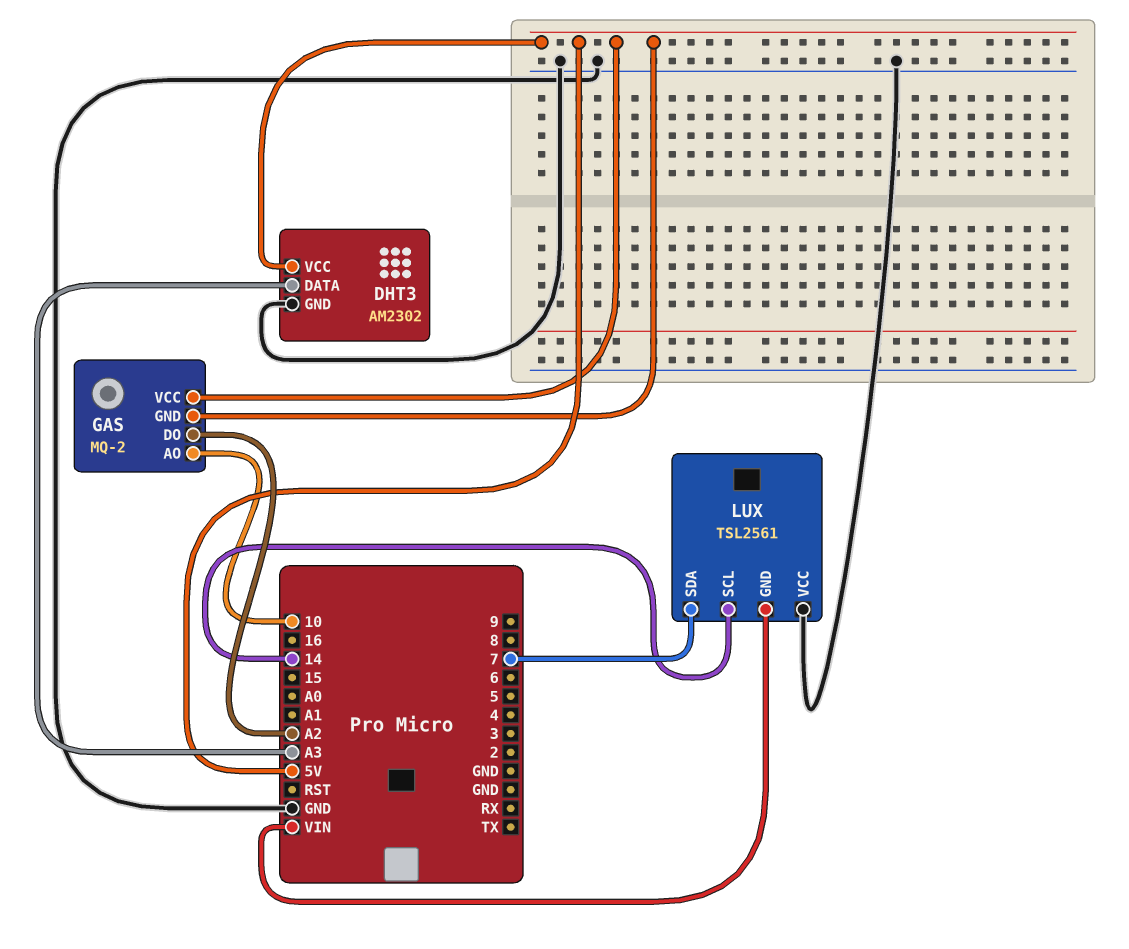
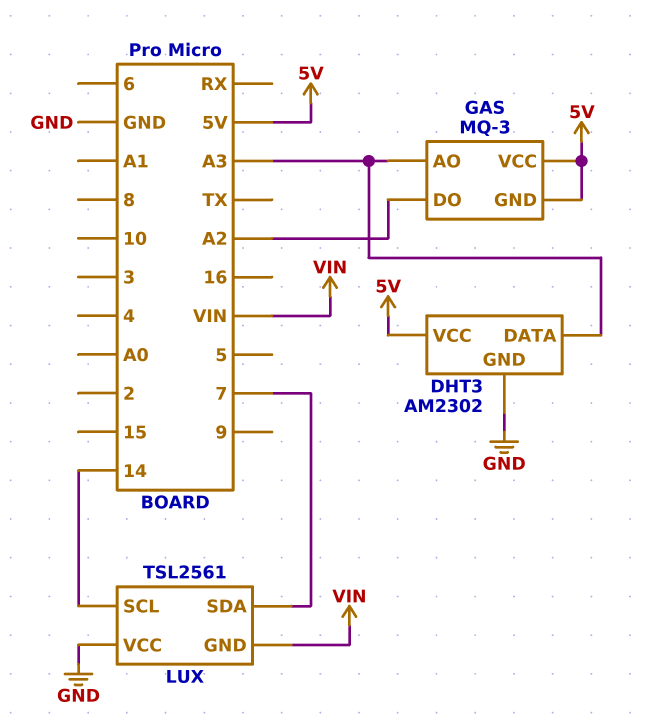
GAS: MQ-2 -> MQ-3
GAS pin AO: 10 -> A3

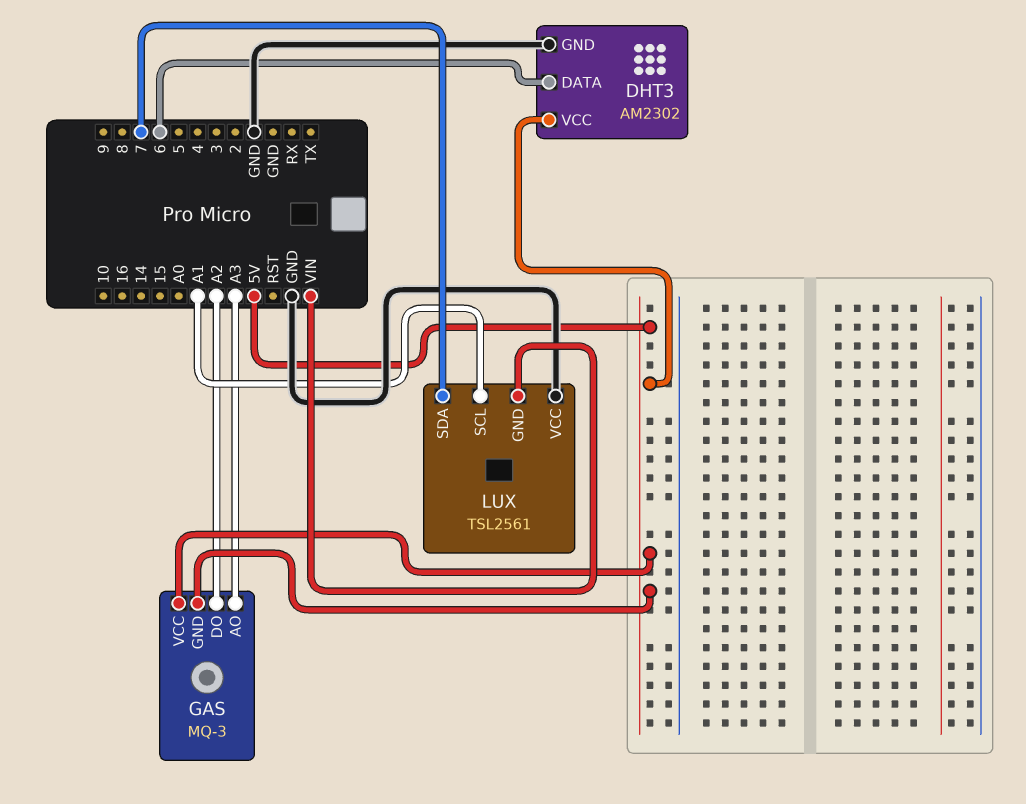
DHT3 pin DATA: A3 -> 6
LUX pin SCL: 14 -> A1

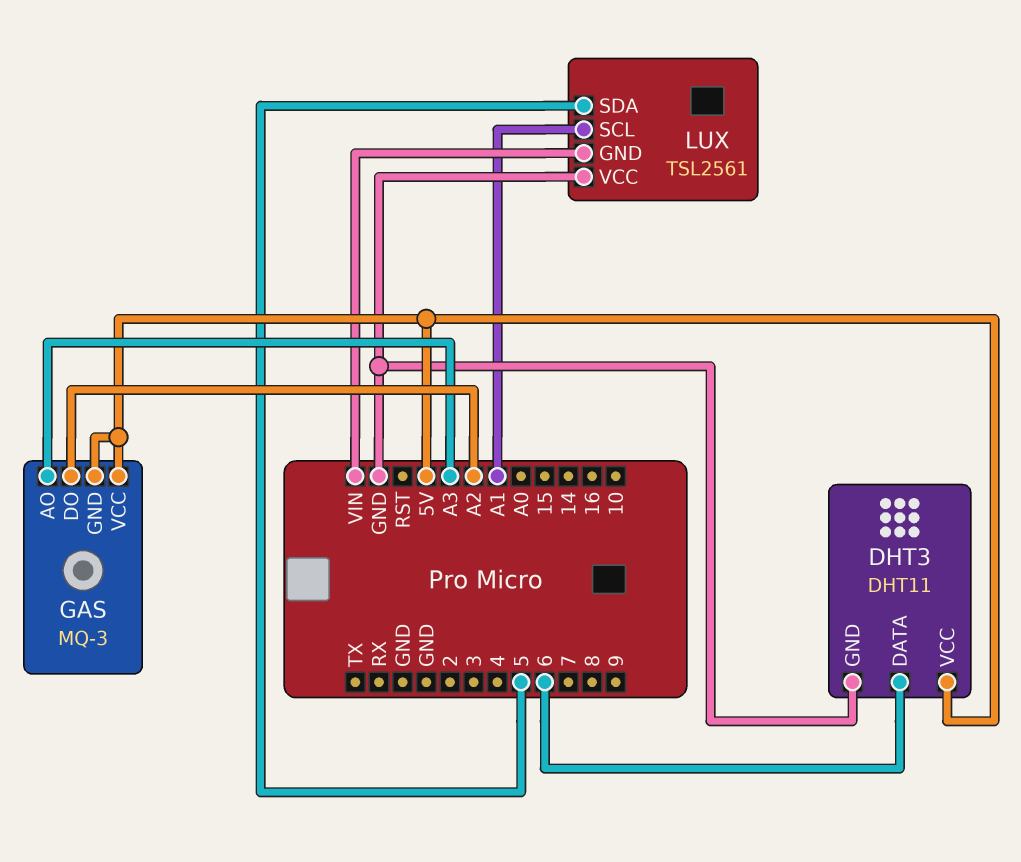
DHT3: AM2302 -> DHT11
LUX pin SDA: 7 -> 5

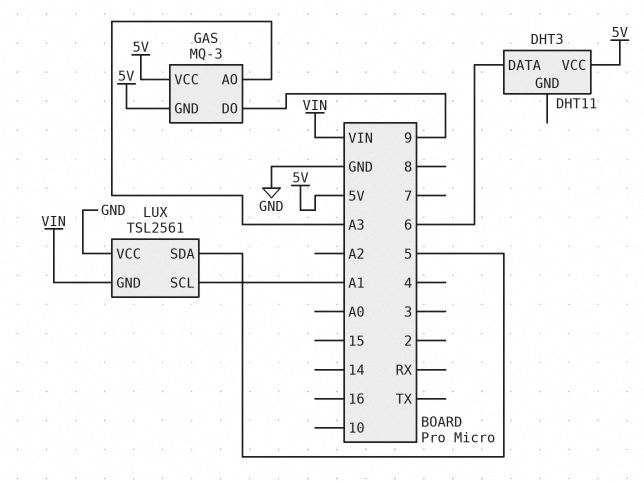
DHT3 pin GND: GND -> none
GAS pin DO: A2 -> 9

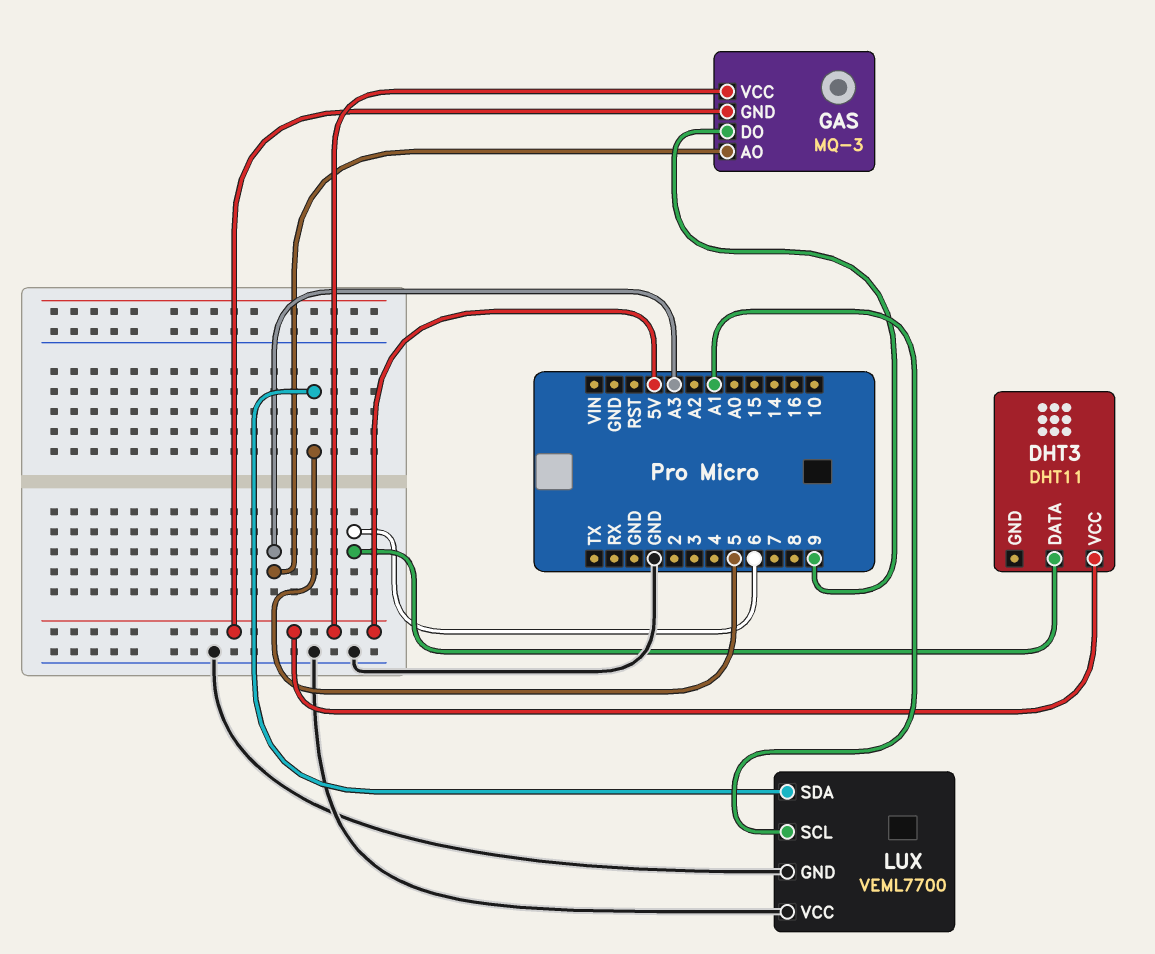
LUX: TSL2561 -> VEML7700
LUX pin GND: VIN -> GND

